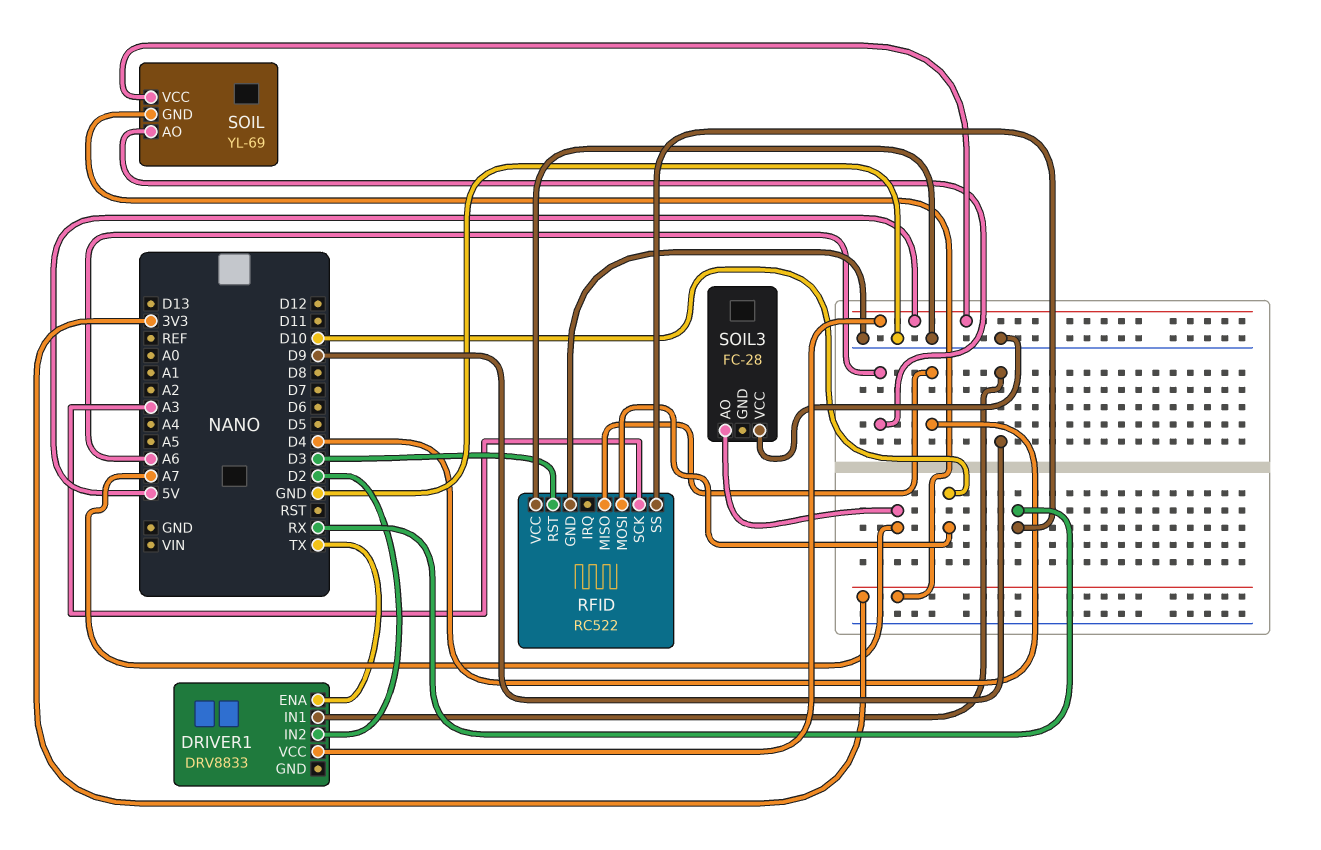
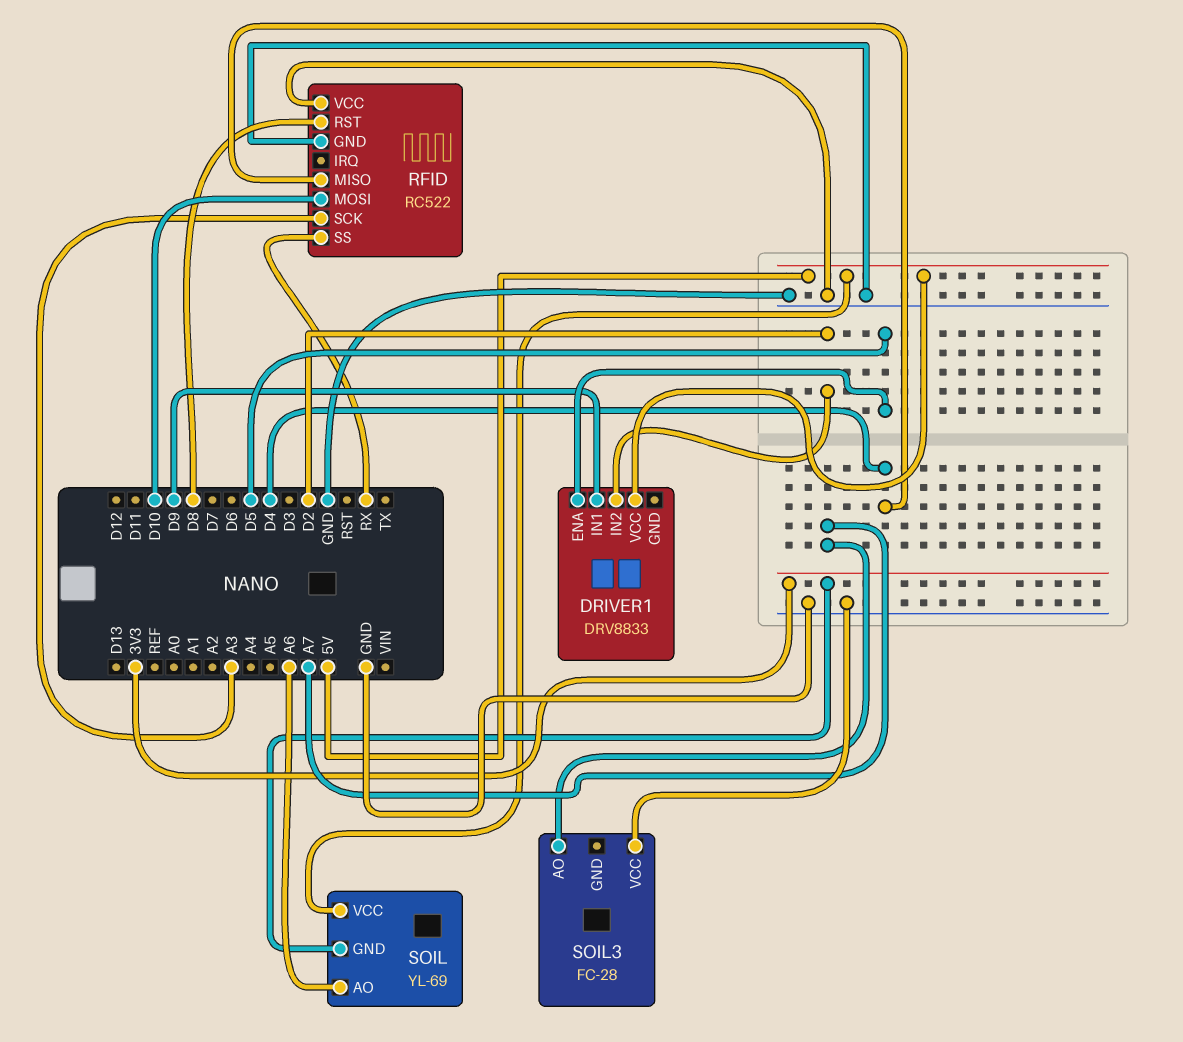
DRIVER1 pin ENA: TX -> D5
RFID pin RST: D3 -> D8

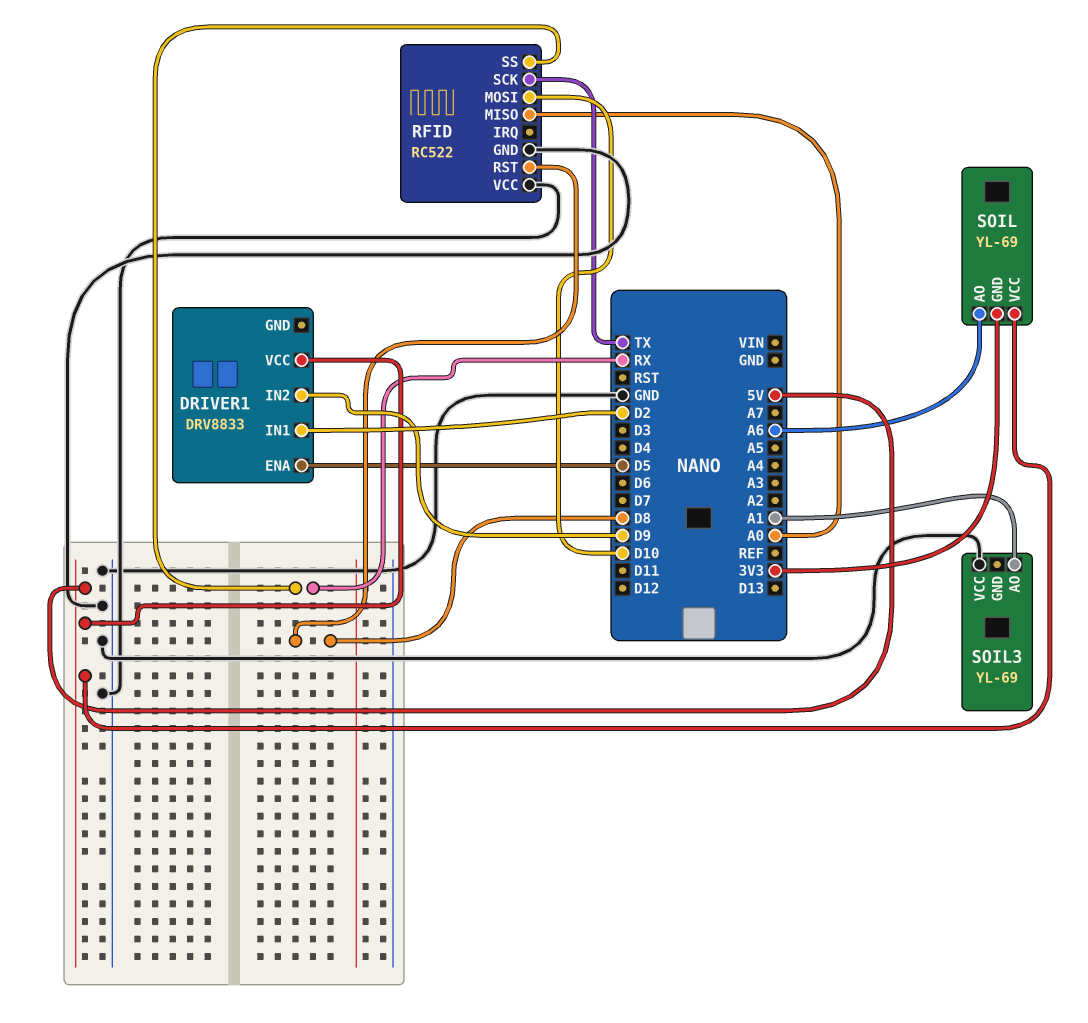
DRIVER1 pin IN1: D9 -> D2
DRIVER1 pin IN2: D2 -> D9
RFID pin MISO: D4 -> A0
RFID pin SCK: A3 -> TX
SOIL3: FC-28 -> YL-69
SOIL3 pin AO: A7 -> A1

